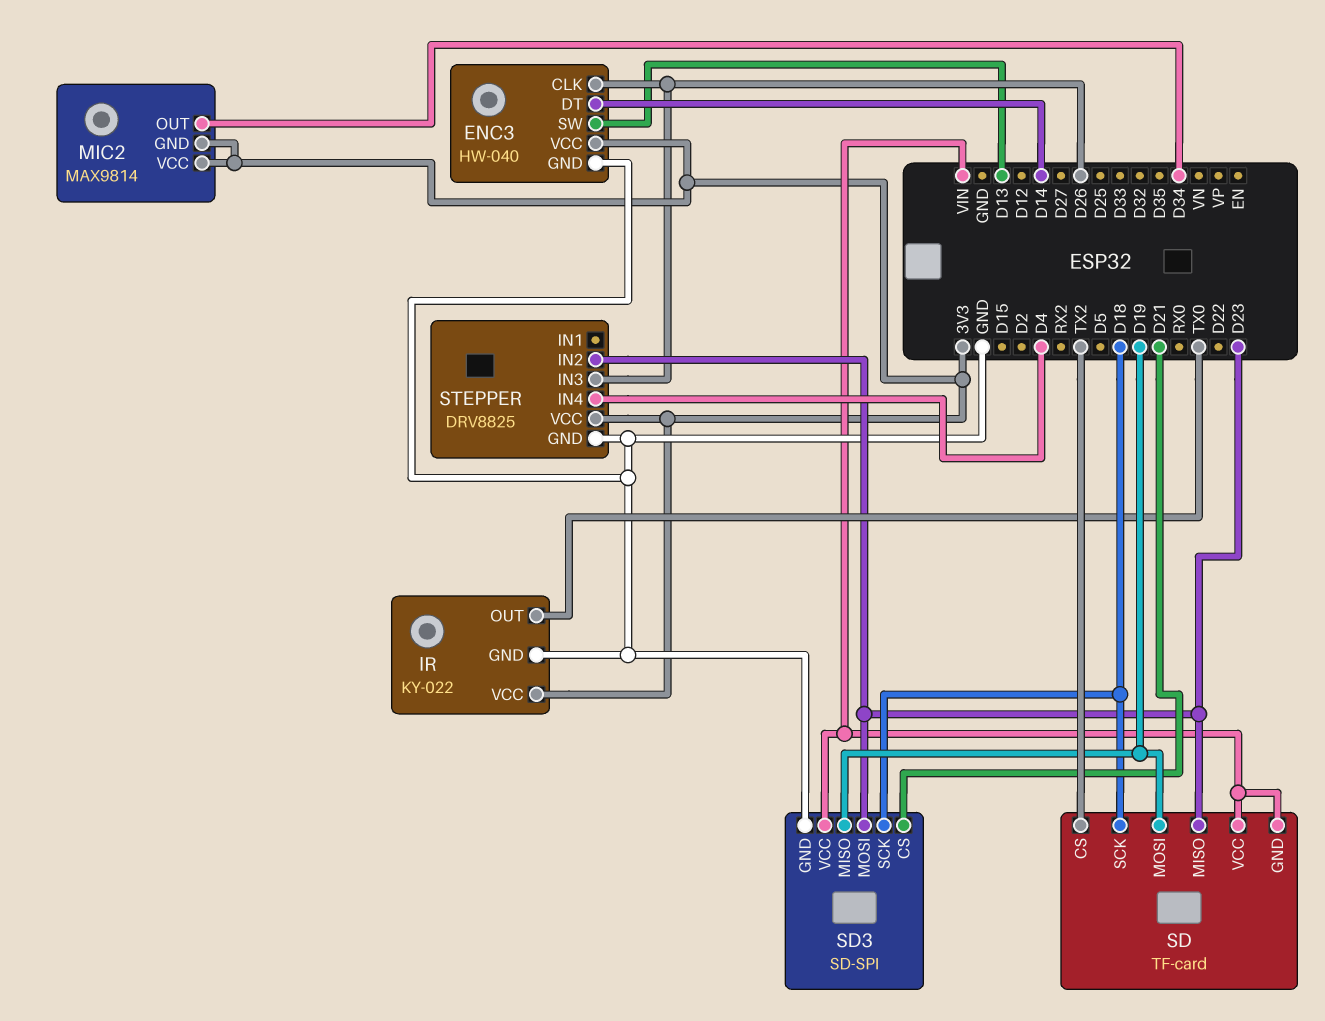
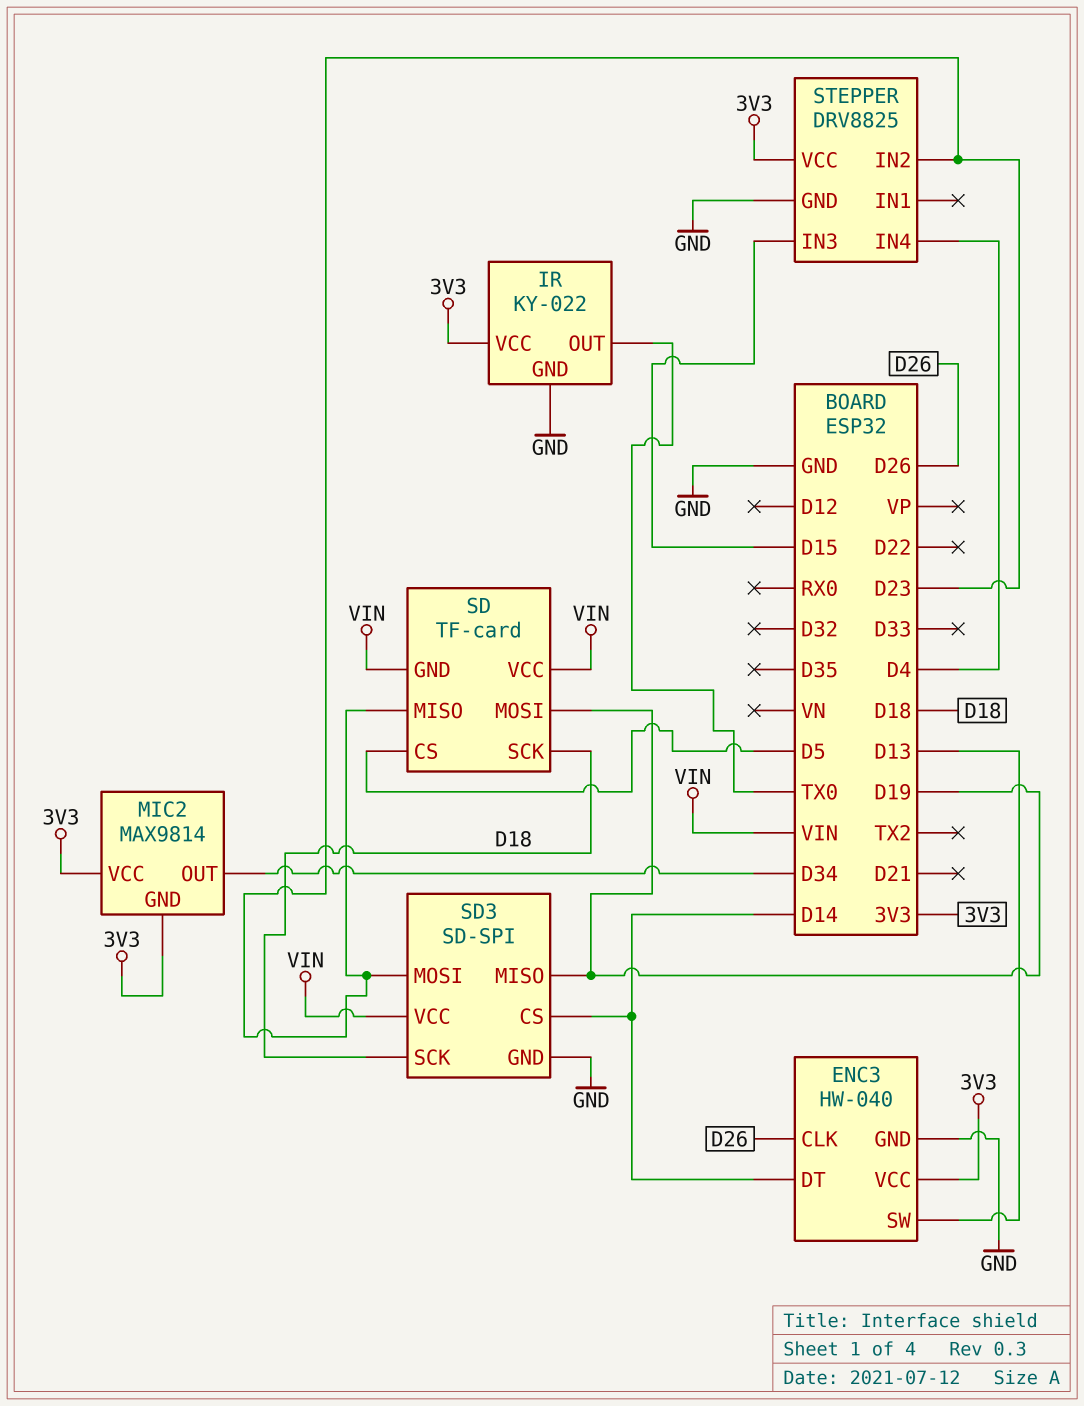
SD pin CS: TX2 -> D5
SD3 pin CS: D21 -> D14
STEPPER pin IN3: D26 -> D15

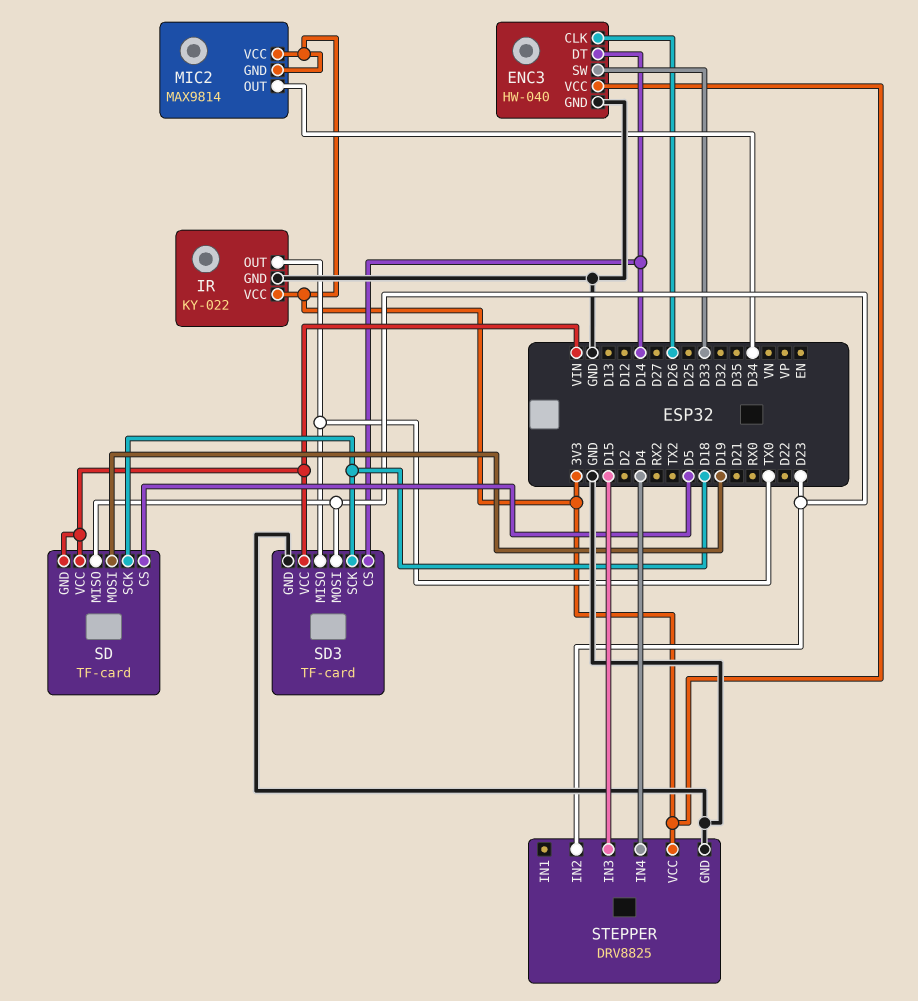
ENC3 pin SW: D13 -> D33
SD3: SD-SPI -> TF-card
SD3 pin MISO: D19 -> TX0

